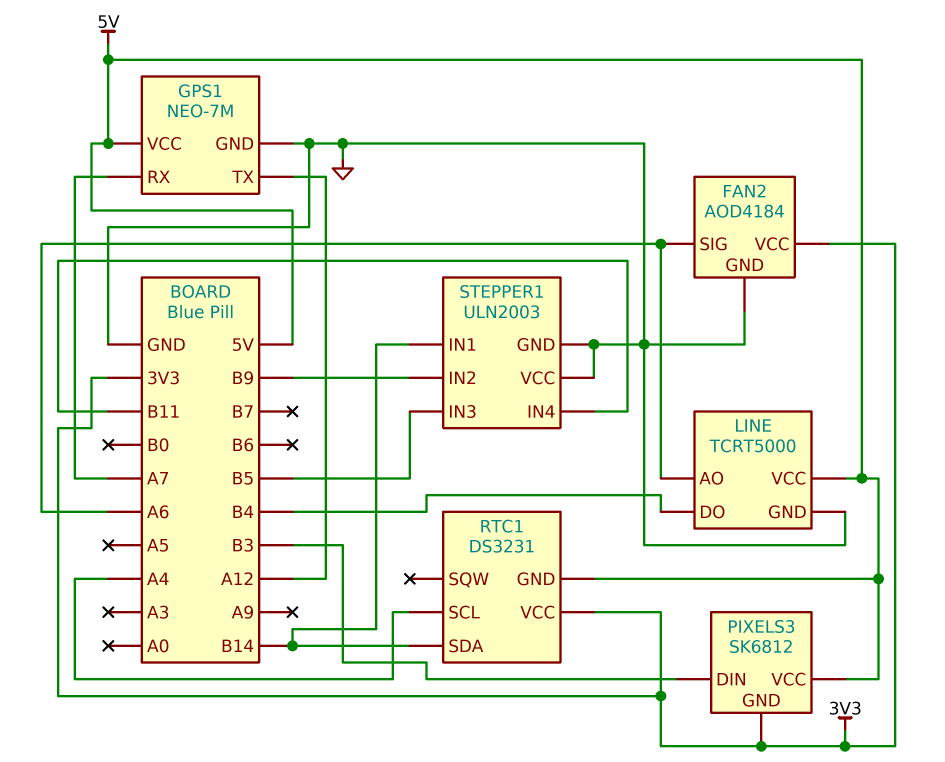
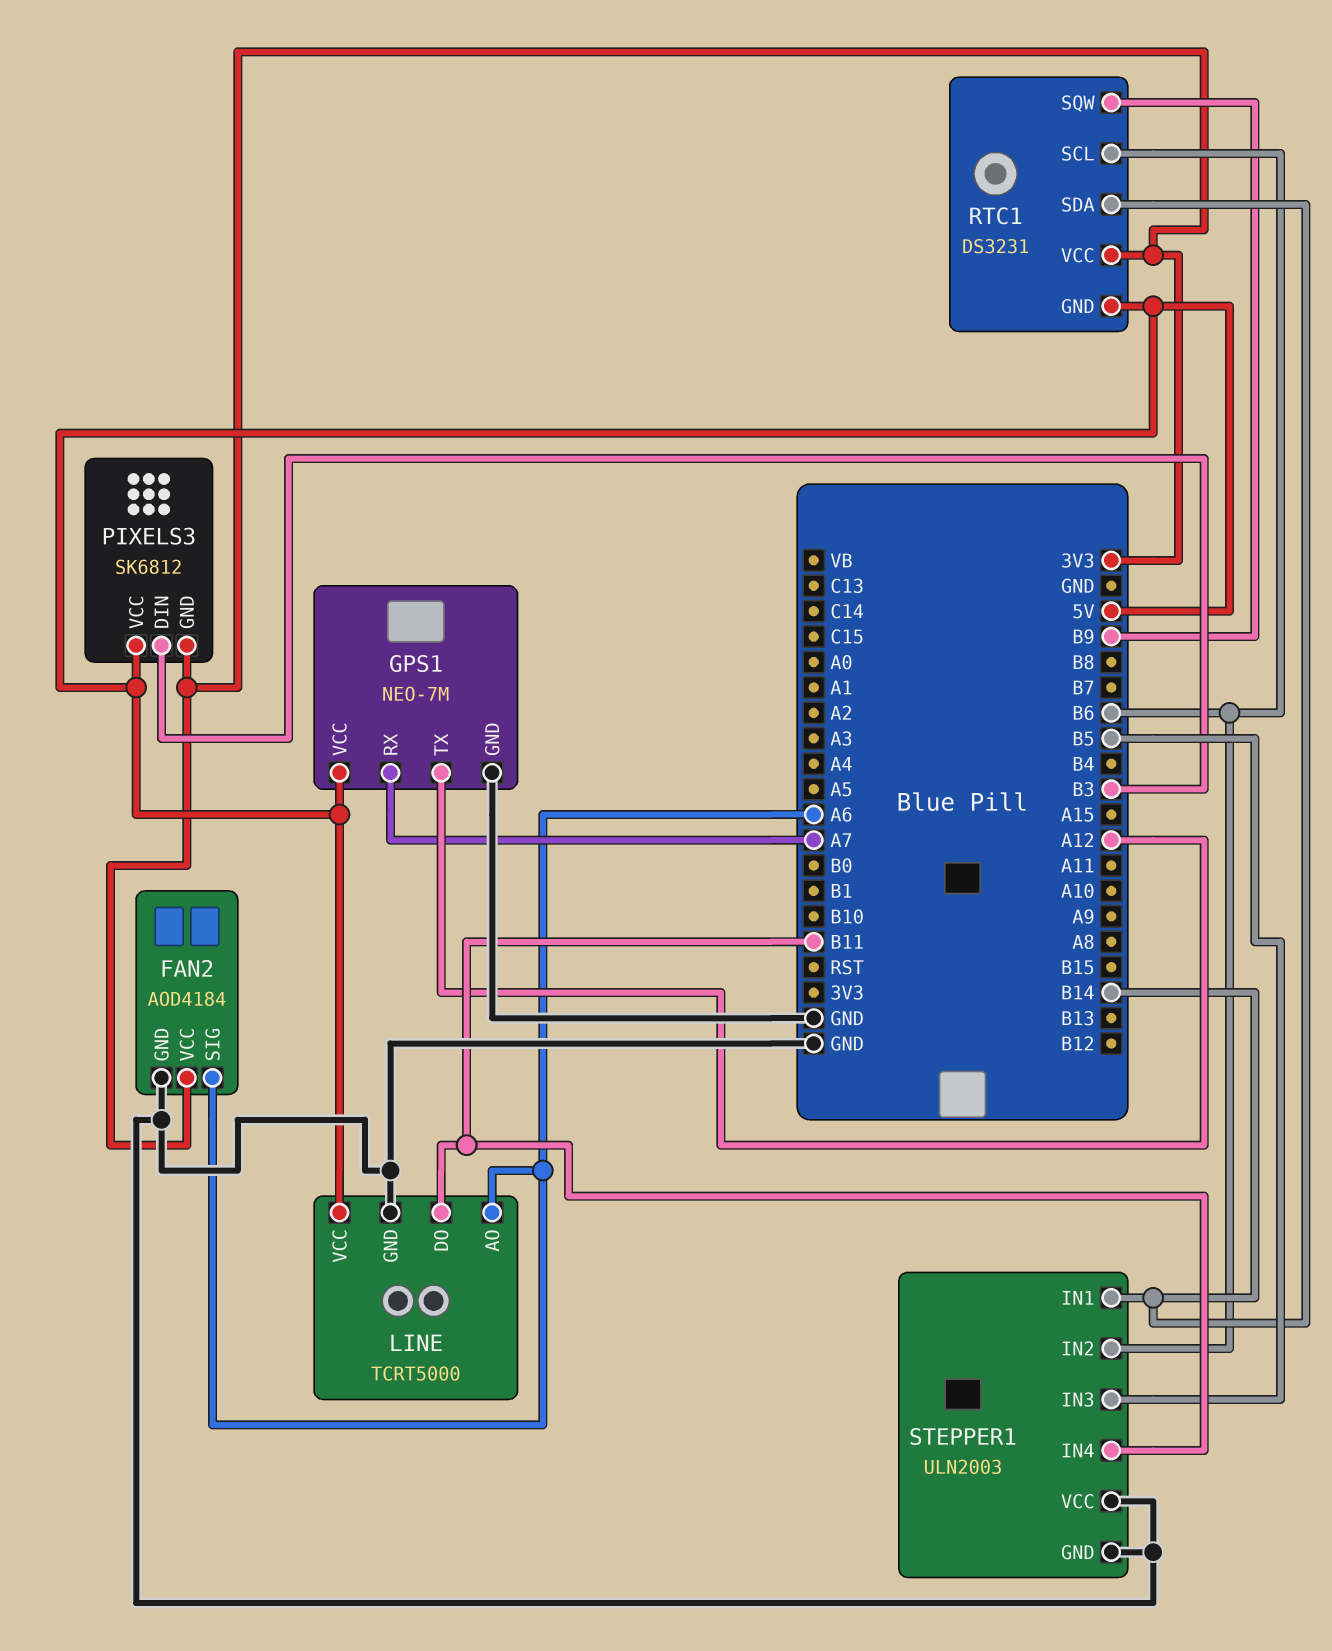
LINE pin DO: B4 -> B11
RTC1 pin SCL: A4 -> B6
RTC1 pin SQW: none -> B9
STEPPER1 pin IN2: B9 -> B6

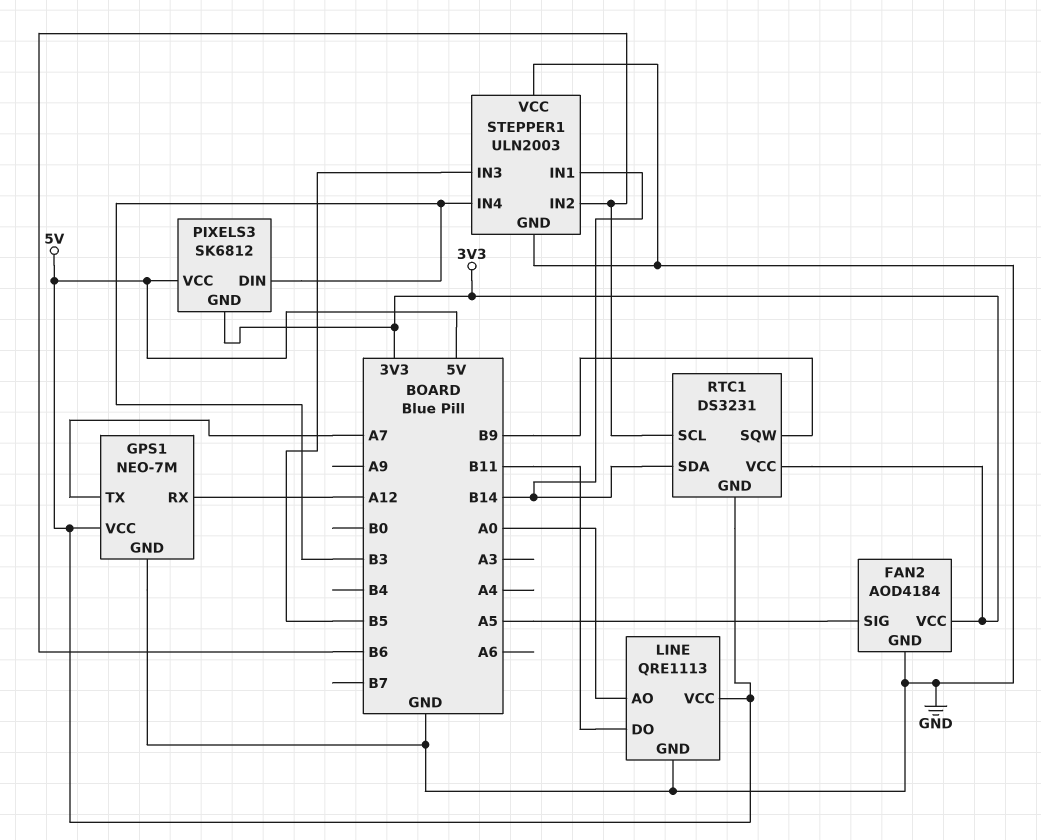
FAN2 pin SIG: A6 -> A5
GPS1 pin RX: A7 -> A12
GPS1 pin TX: A12 -> A7
LINE: TCRT5000 -> QRE1113
LINE pin AO: A6 -> A0
STEPPER1 pin IN4: B11 -> B3

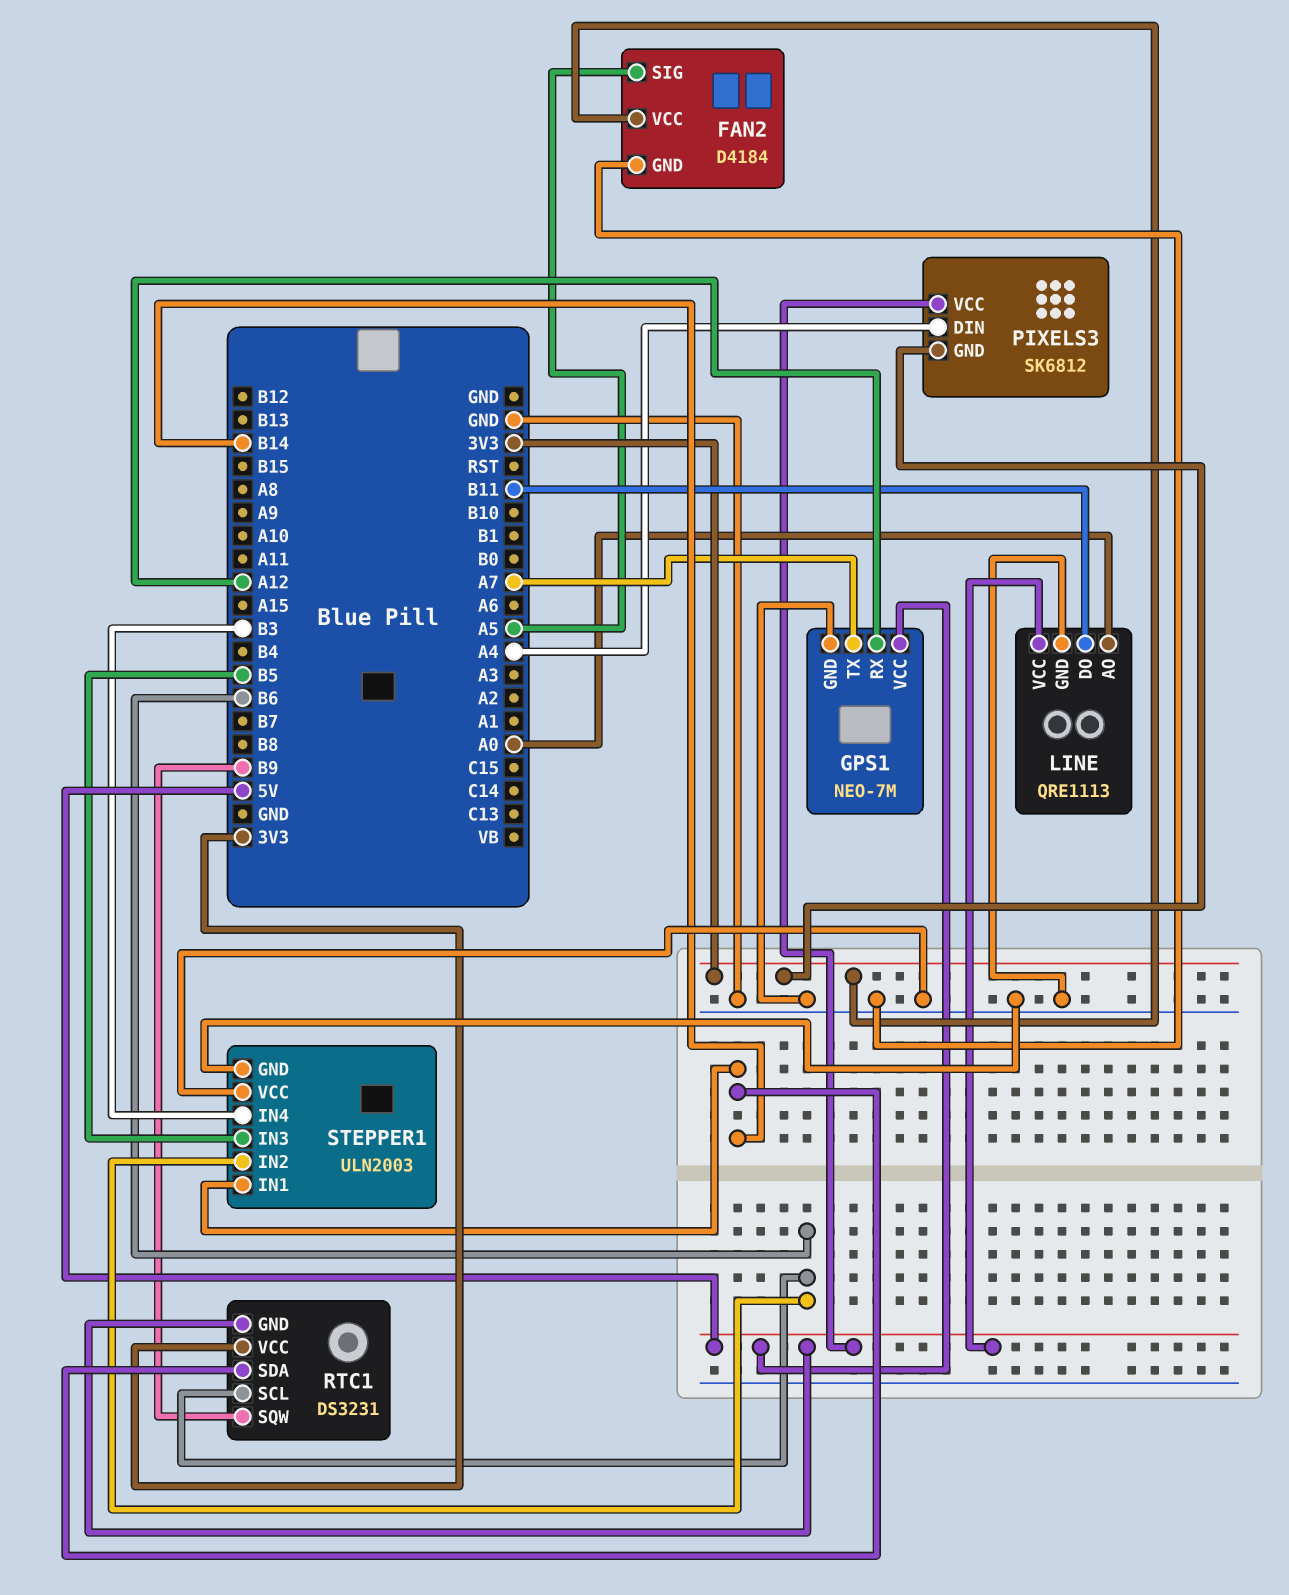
FAN2: AOD4184 -> D4184
PIXELS3 pin DIN: B3 -> A4

